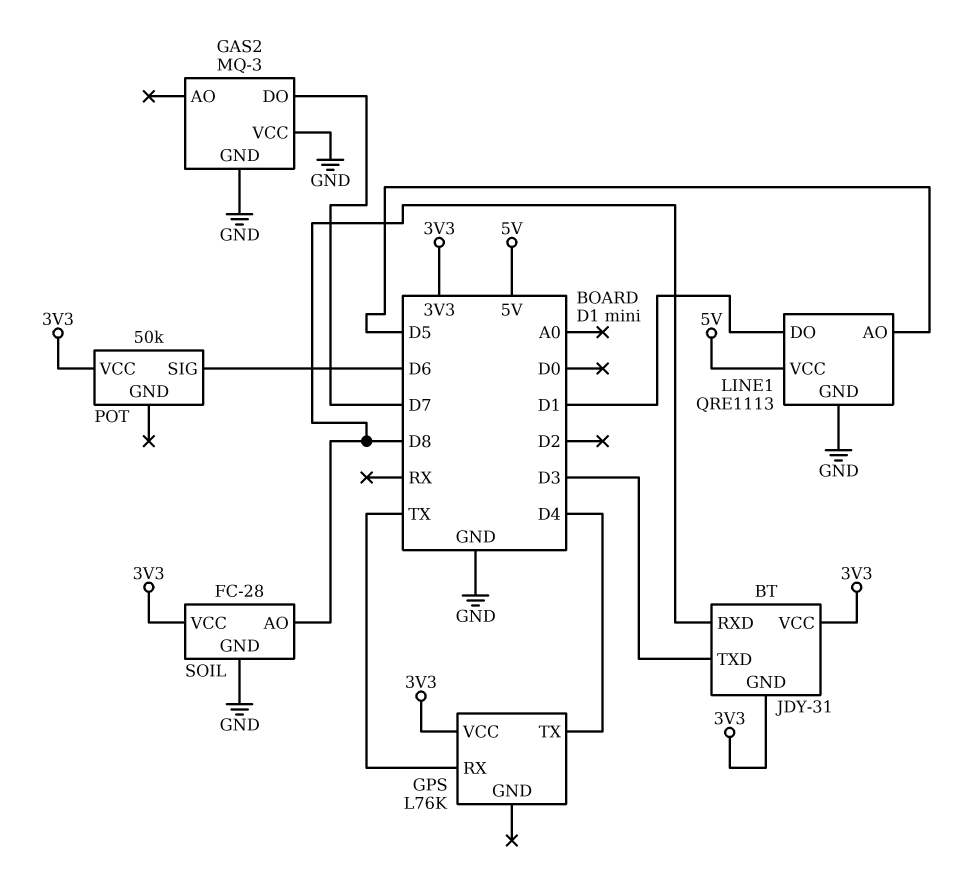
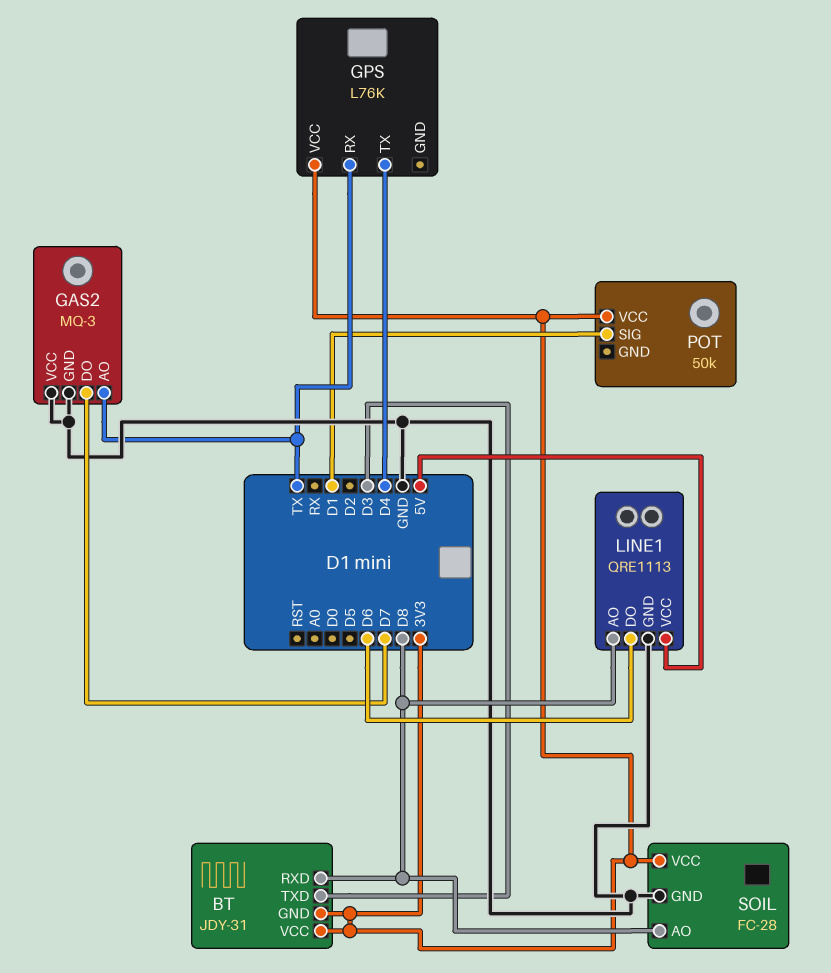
GAS2 pin AO: none -> TX
LINE1 pin AO: D5 -> D8
LINE1 pin DO: D1 -> D6
POT pin SIG: D6 -> D1

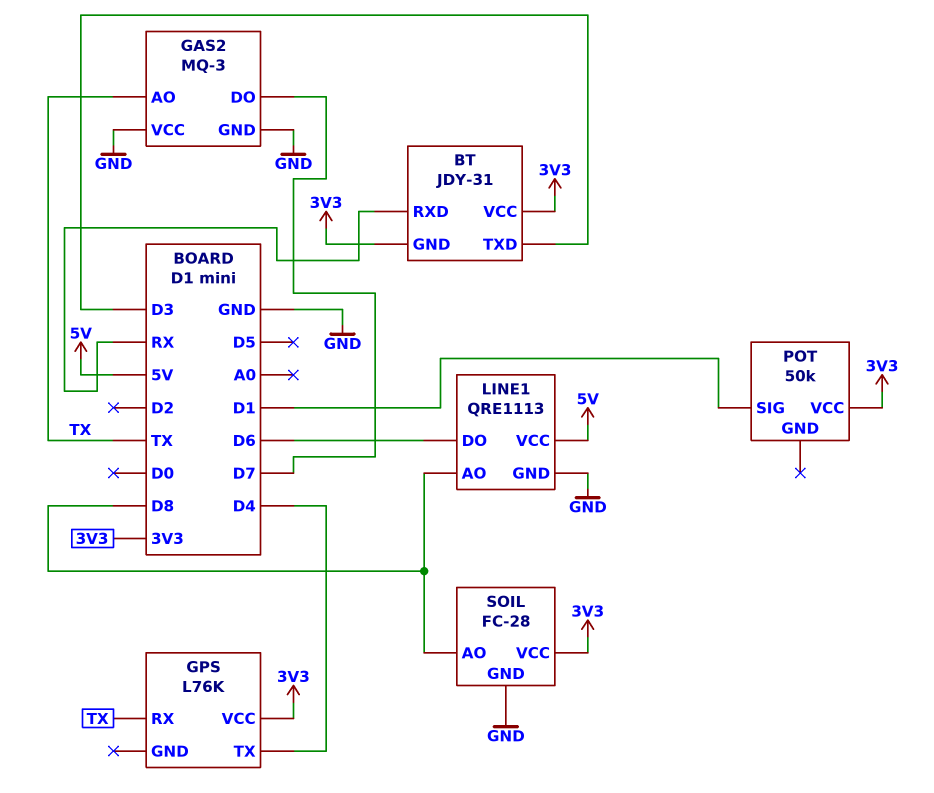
BT pin RXD: D8 -> RX

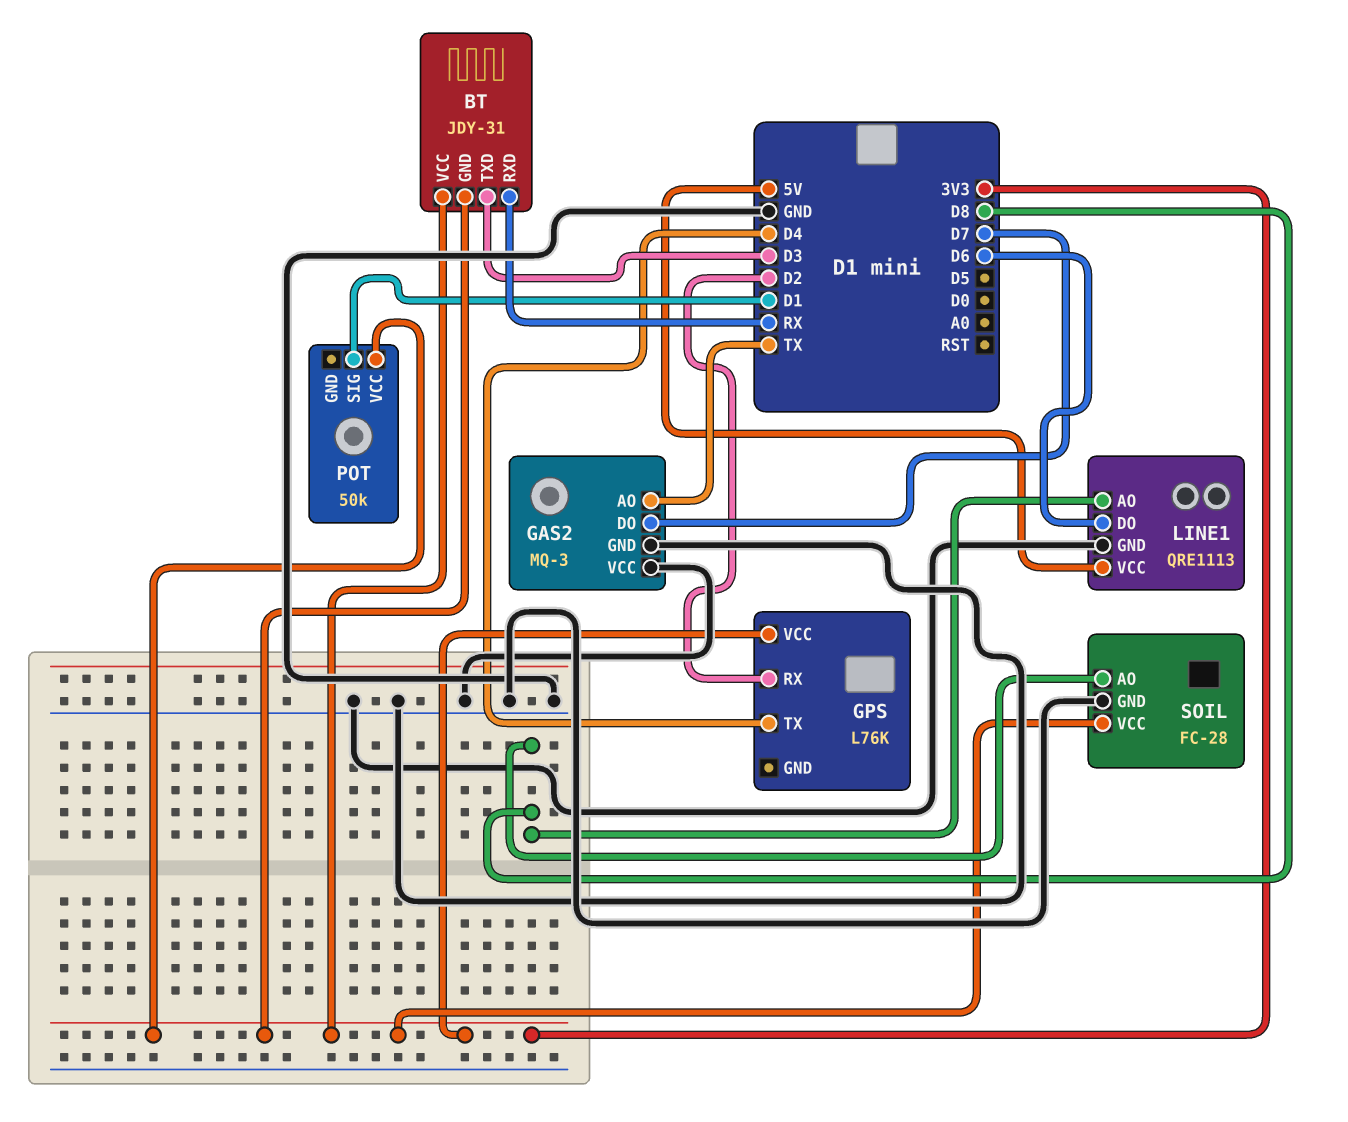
GPS pin RX: TX -> D2

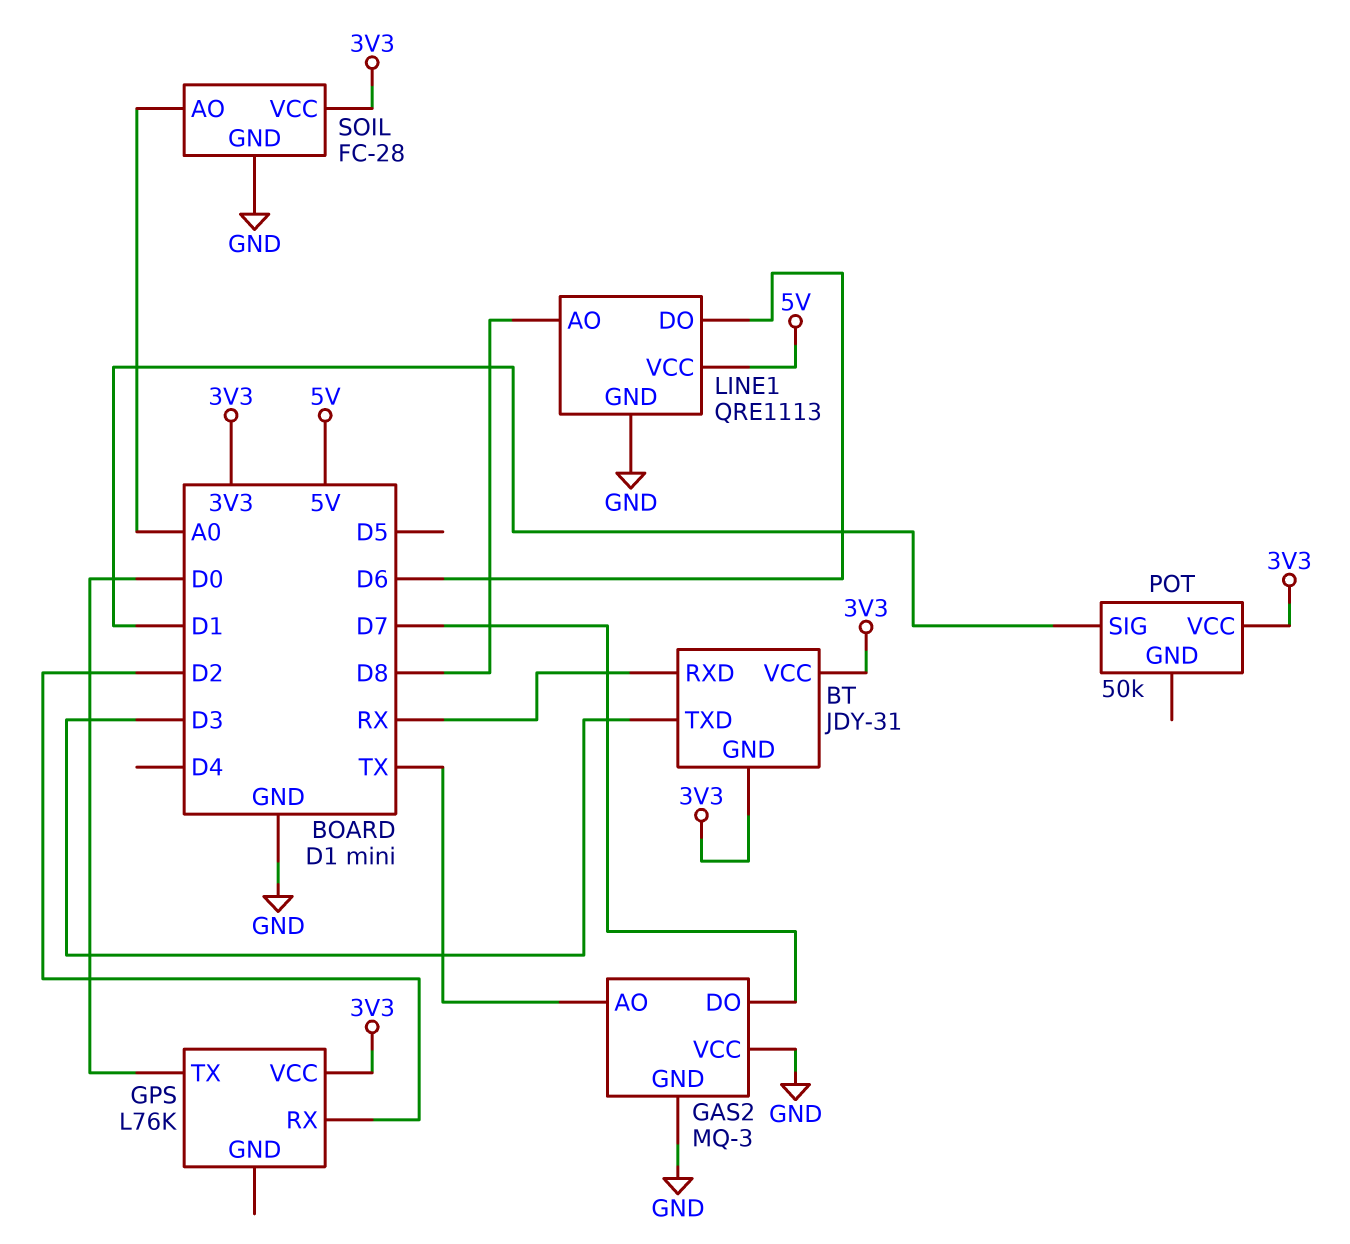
GPS pin TX: D4 -> D0
SOIL pin AO: D8 -> A0

